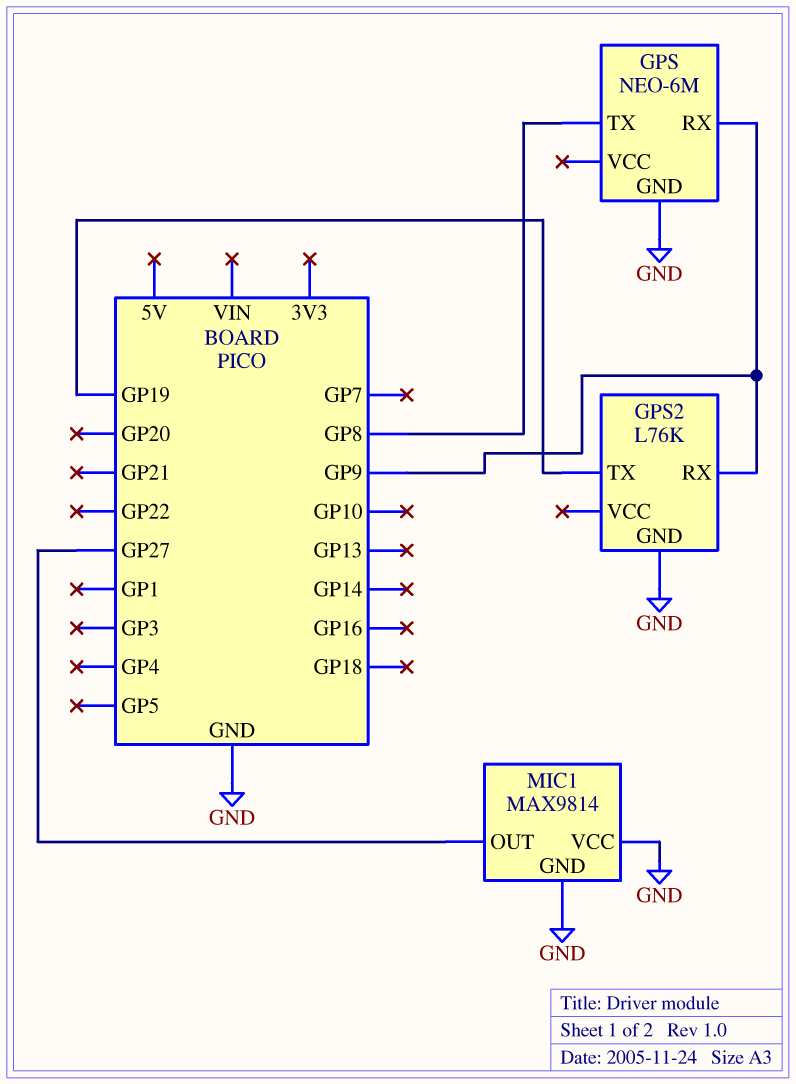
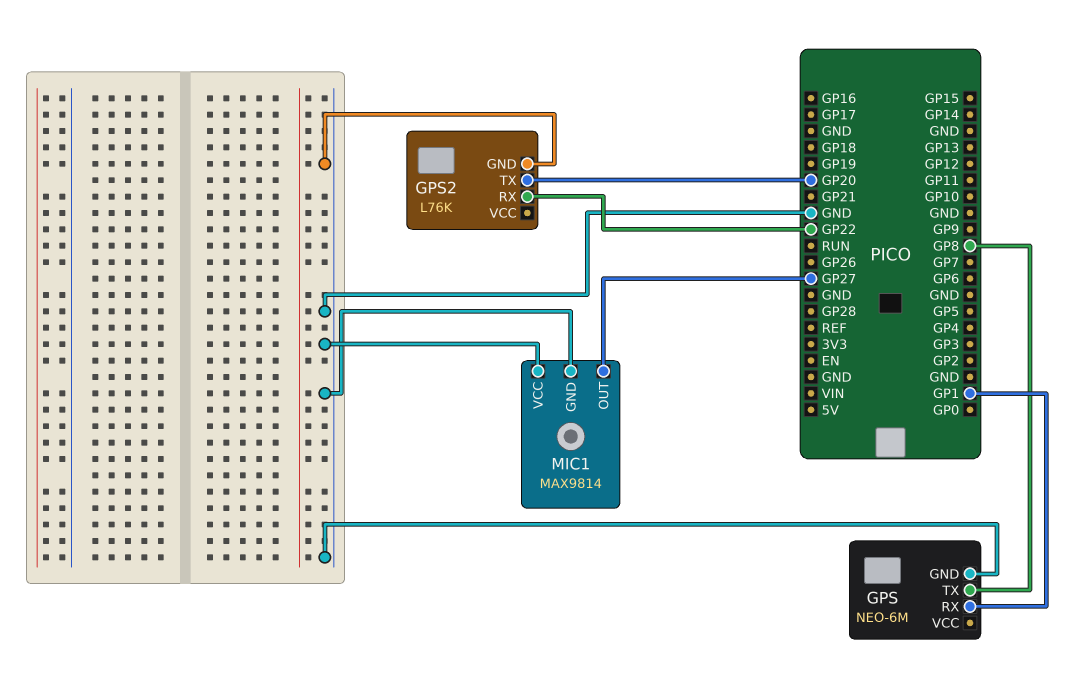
GPS pin RX: GP9 -> GP1
GPS2 pin RX: GP9 -> GP22
GPS2 pin TX: GP19 -> GP20

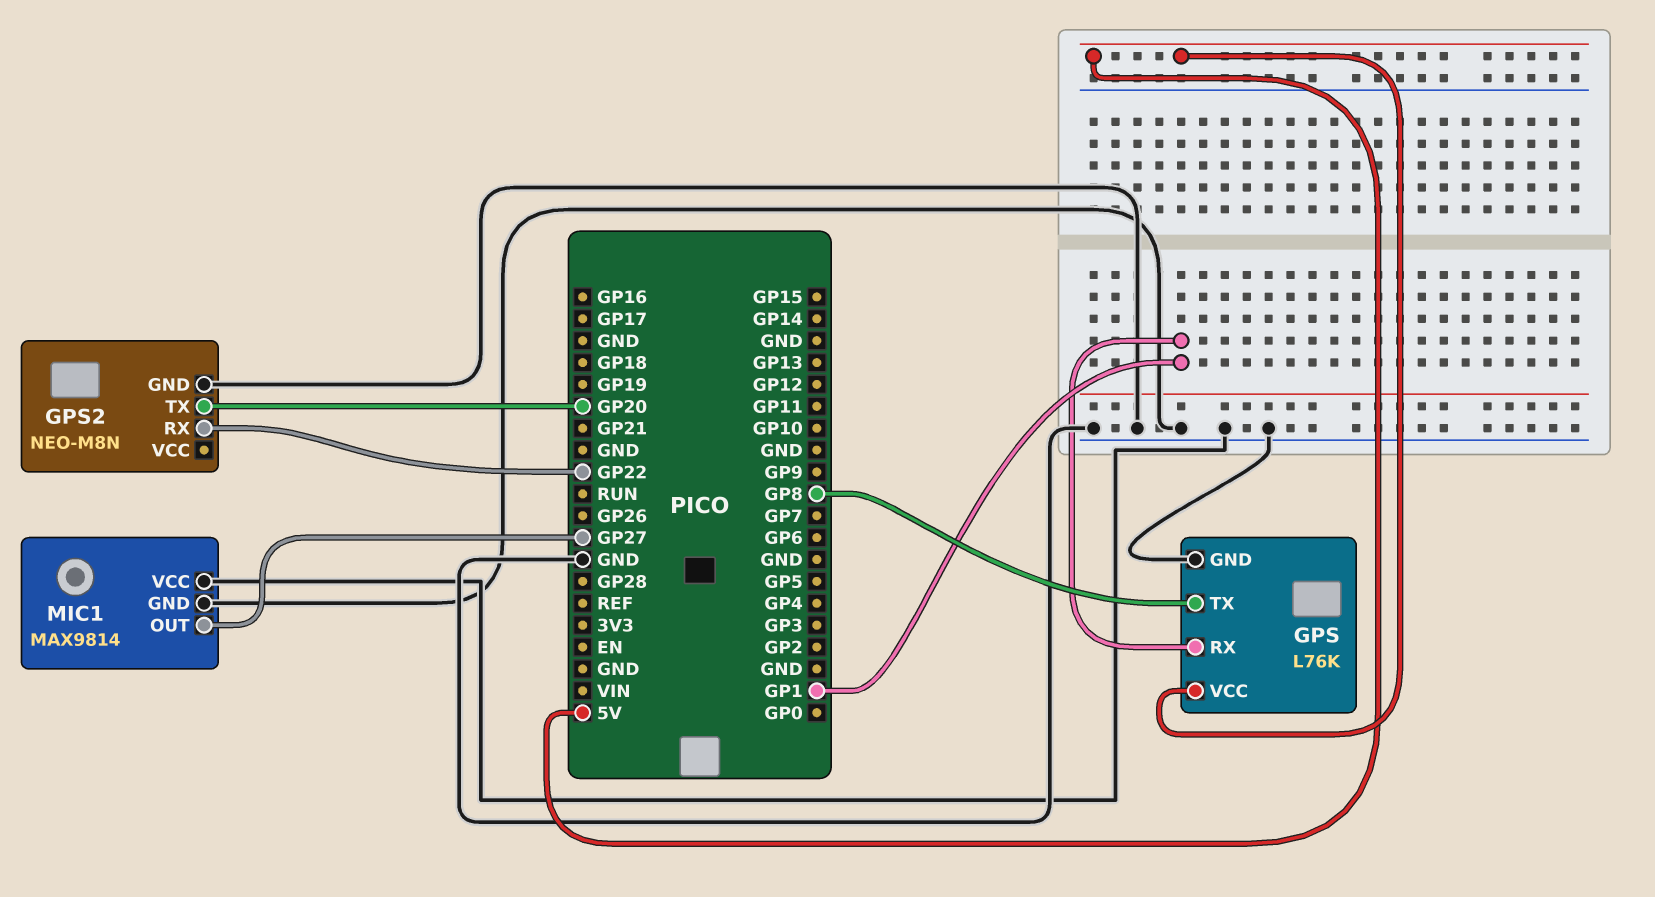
GPS: NEO-6M -> L76K
GPS pin VCC: none -> 5V
GPS2: L76K -> NEO-M8N

